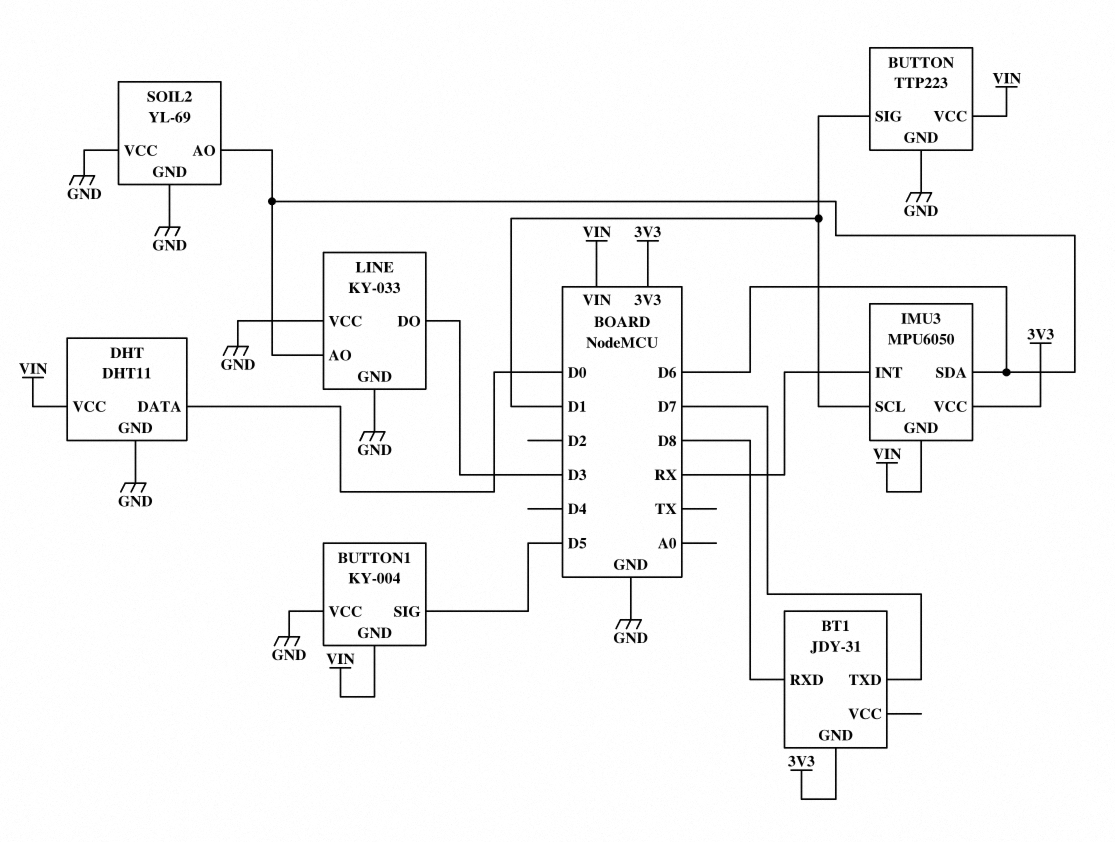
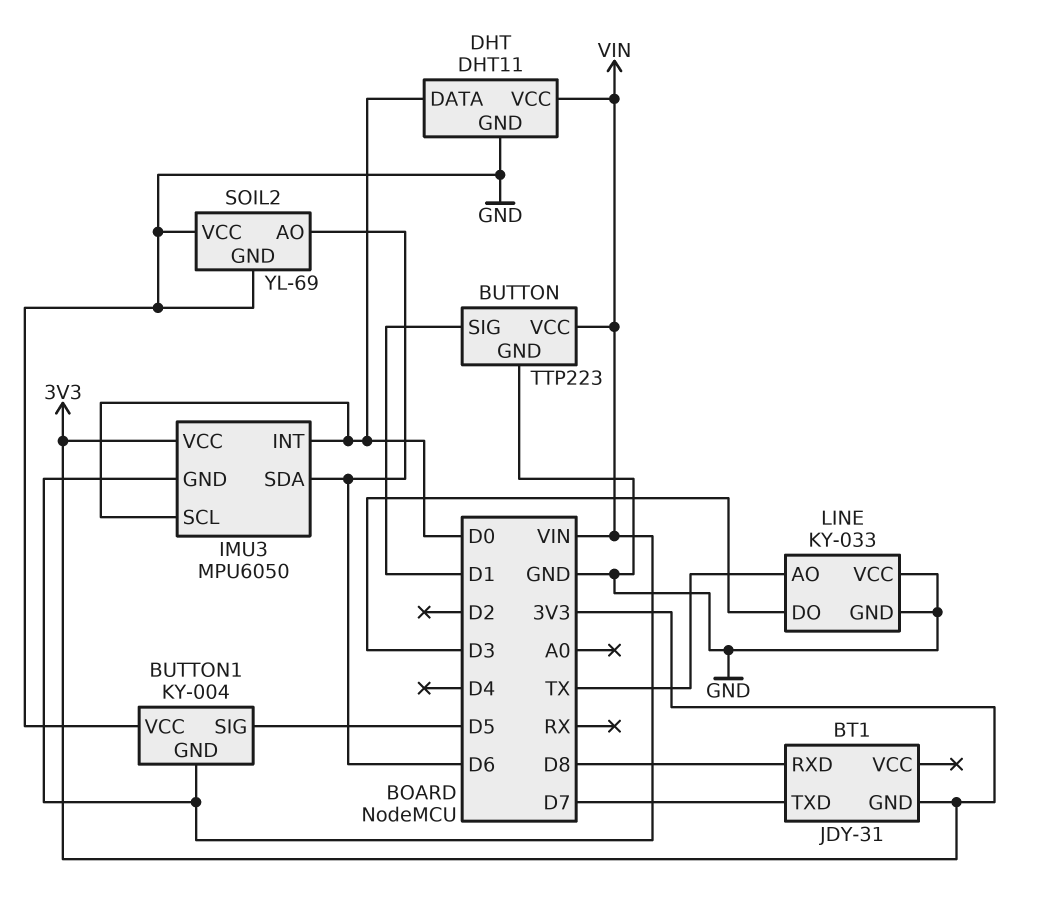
IMU3 pin INT: RX -> D0
IMU3 pin SCL: D1 -> D0
LINE pin AO: D6 -> TX

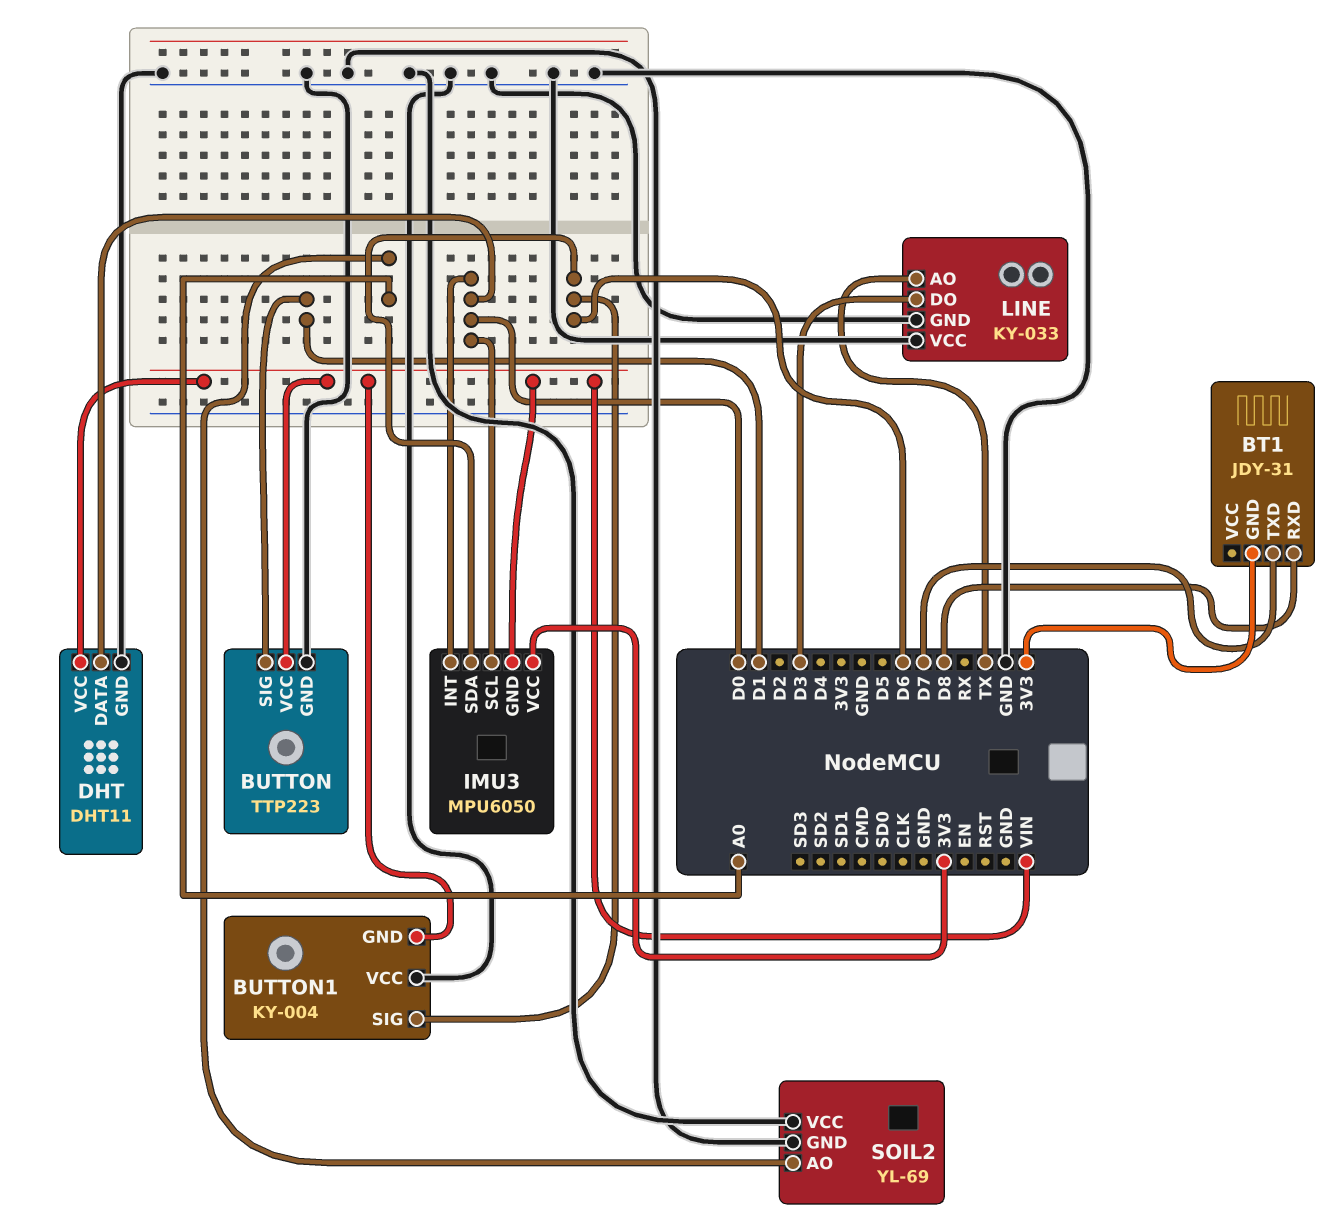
BUTTON1 pin SIG: D5 -> D6
SOIL2 pin AO: D6 -> A0

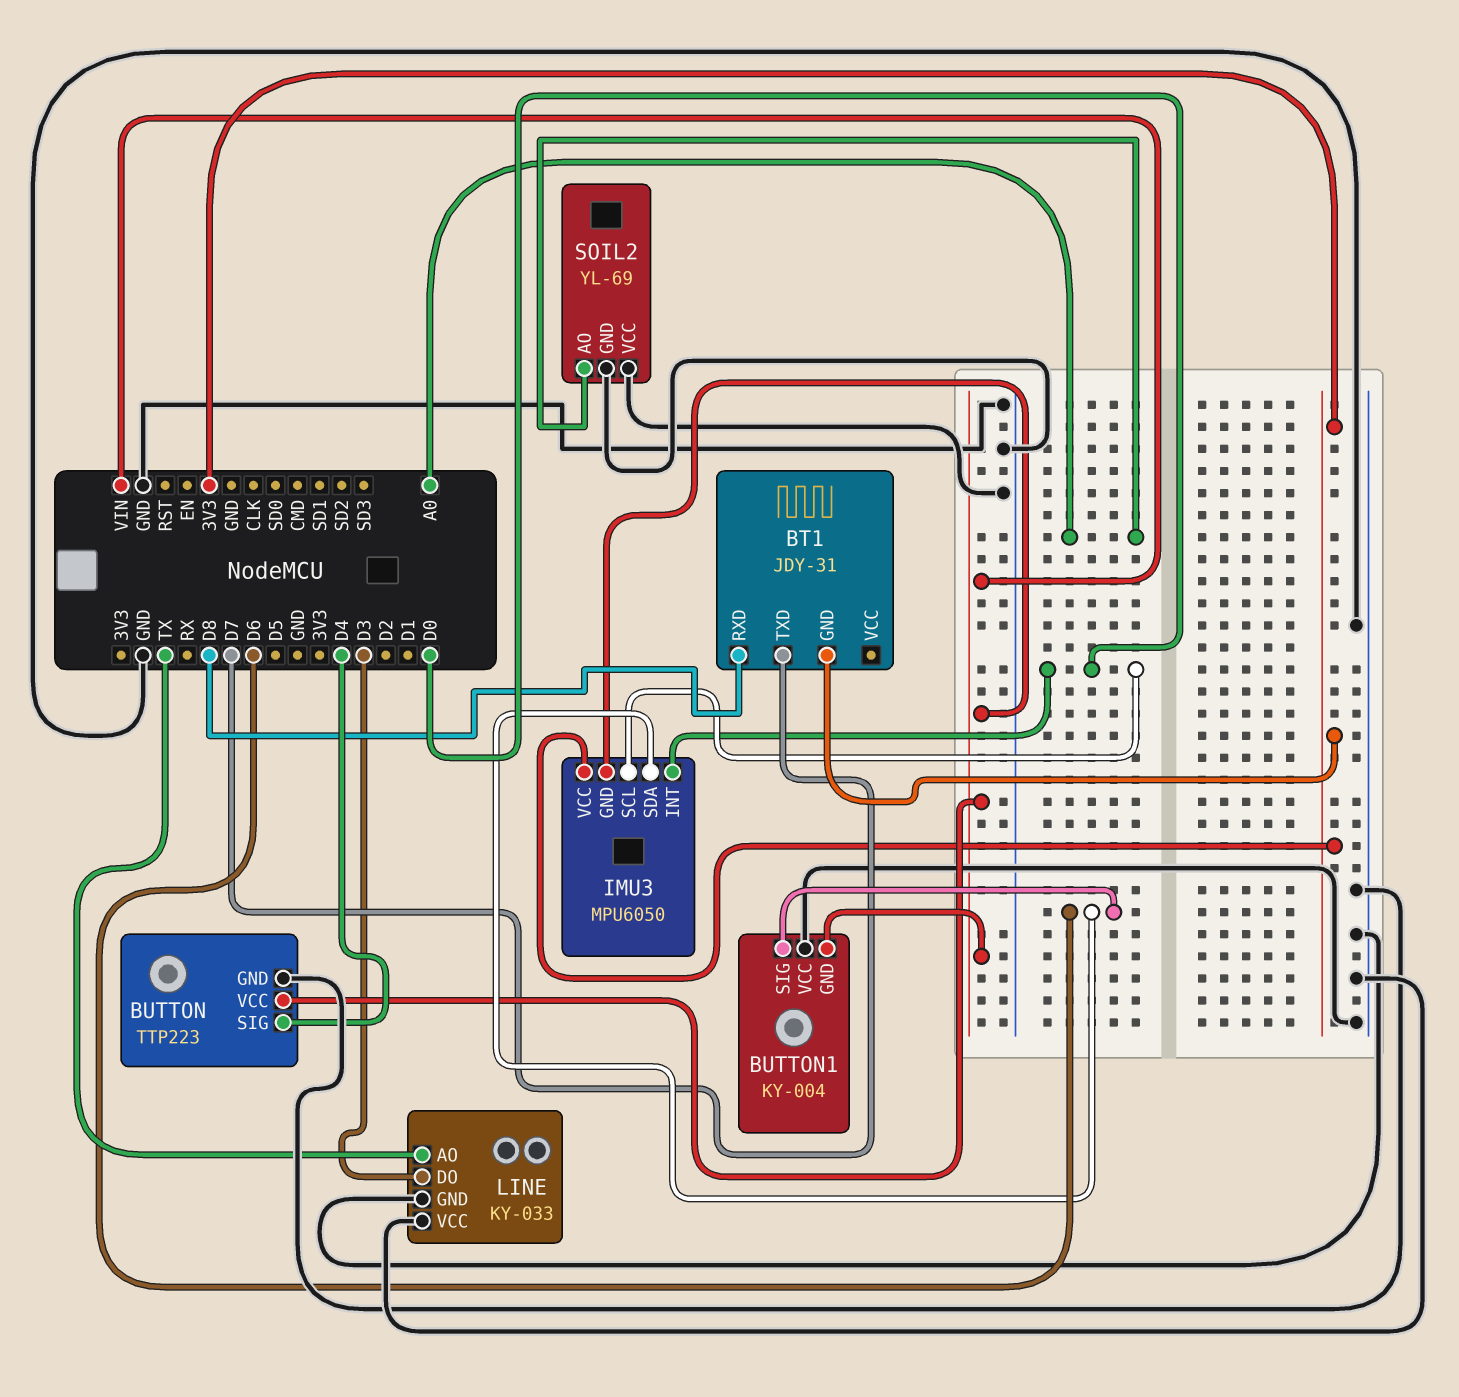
BUTTON pin SIG: D1 -> D4
DHT: DHT11 -> none
DHT pin DATA: D0 -> none
DHT pin GND: GND -> none
DHT pin VCC: VIN -> none

